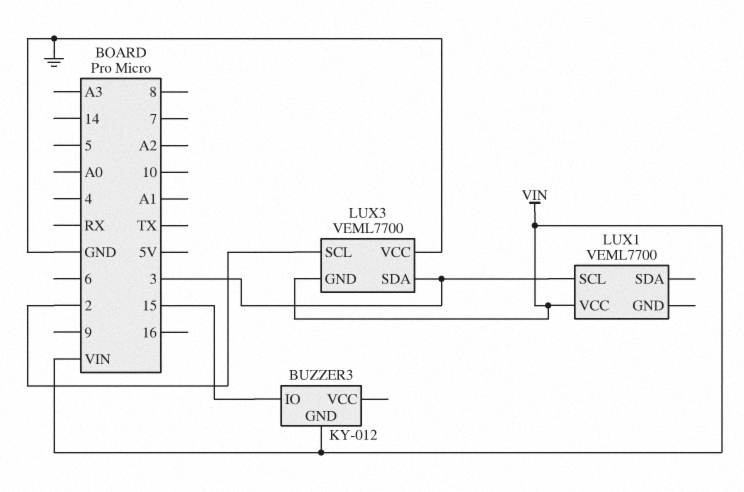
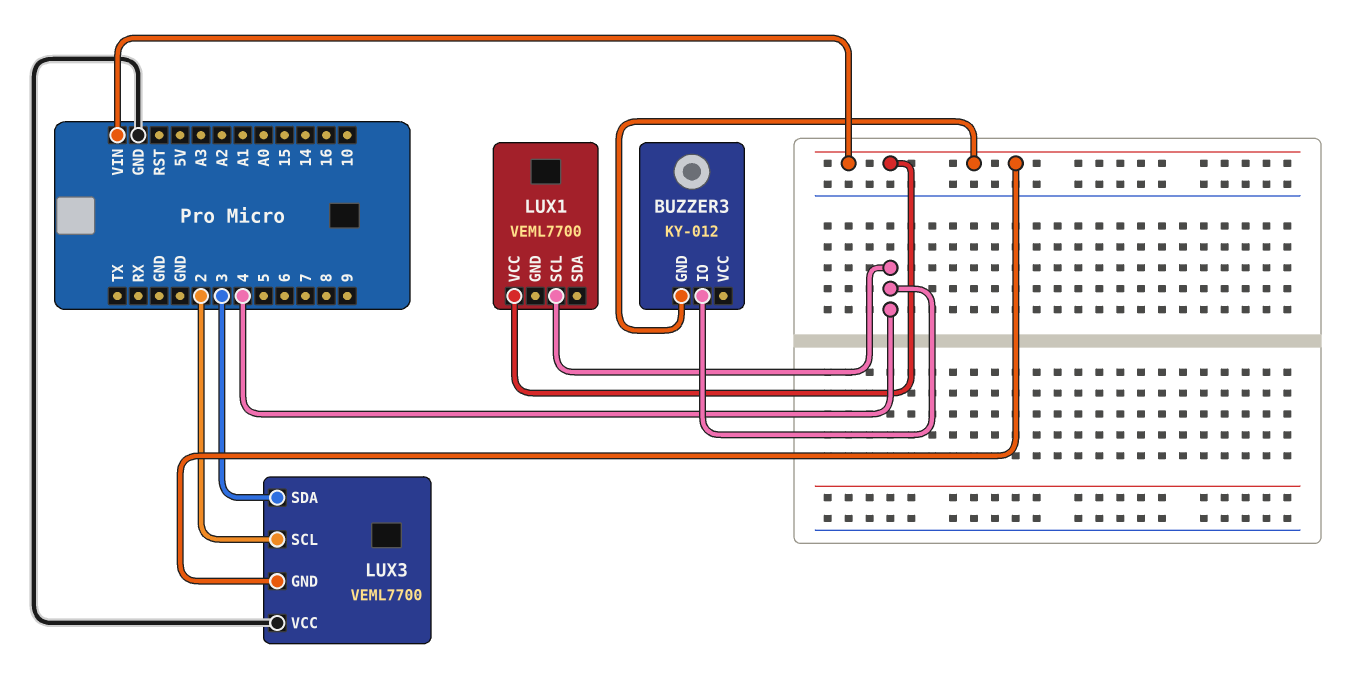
BUZZER3 pin IO: 15 -> 4
LUX1 pin SCL: 3 -> 4

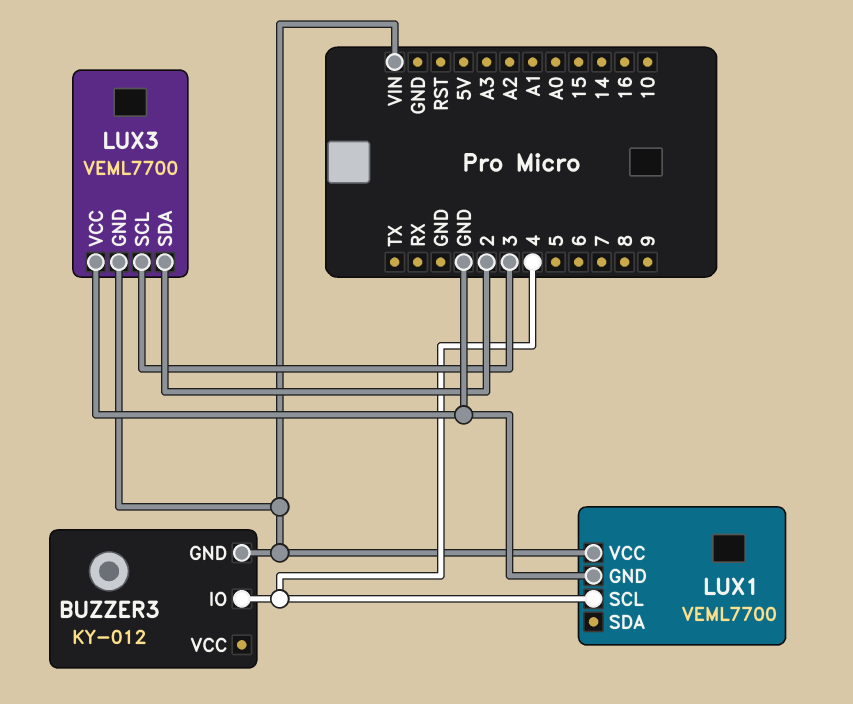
LUX1 pin GND: none -> GND
LUX3 pin SCL: 2 -> 3
LUX3 pin SDA: 3 -> 2

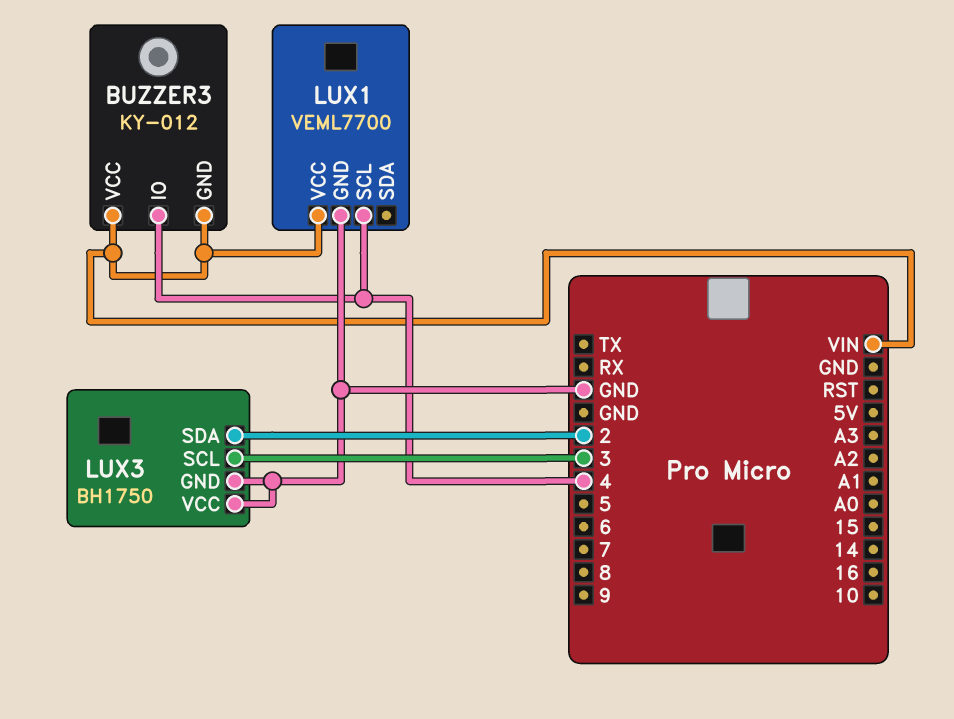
BUZZER3 pin VCC: none -> VIN
LUX3: VEML7700 -> BH1750
LUX3 pin GND: VIN -> GND

